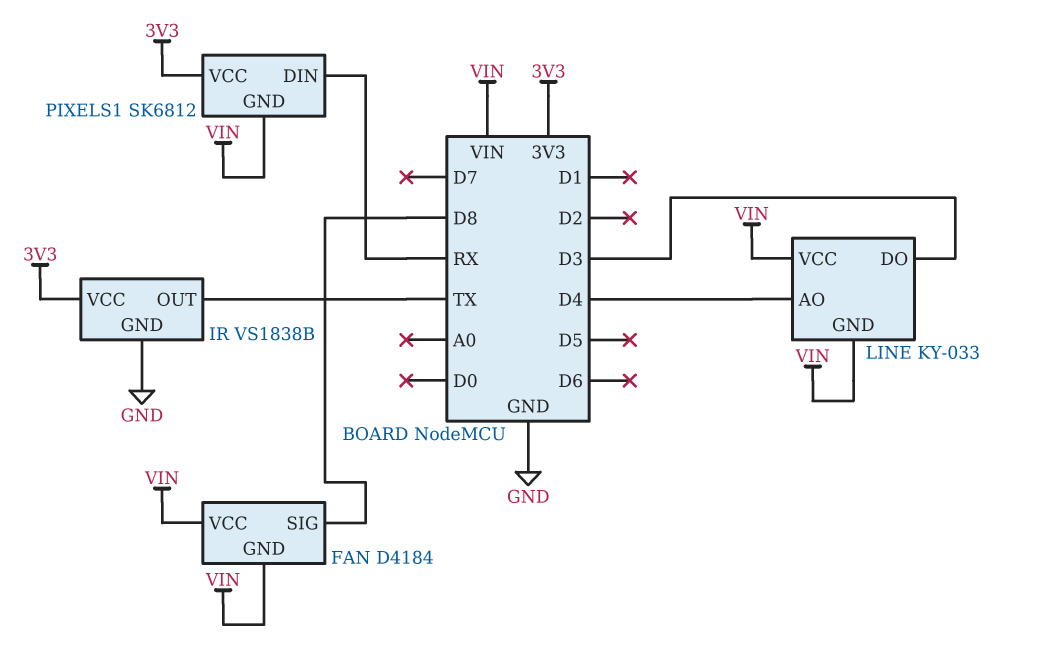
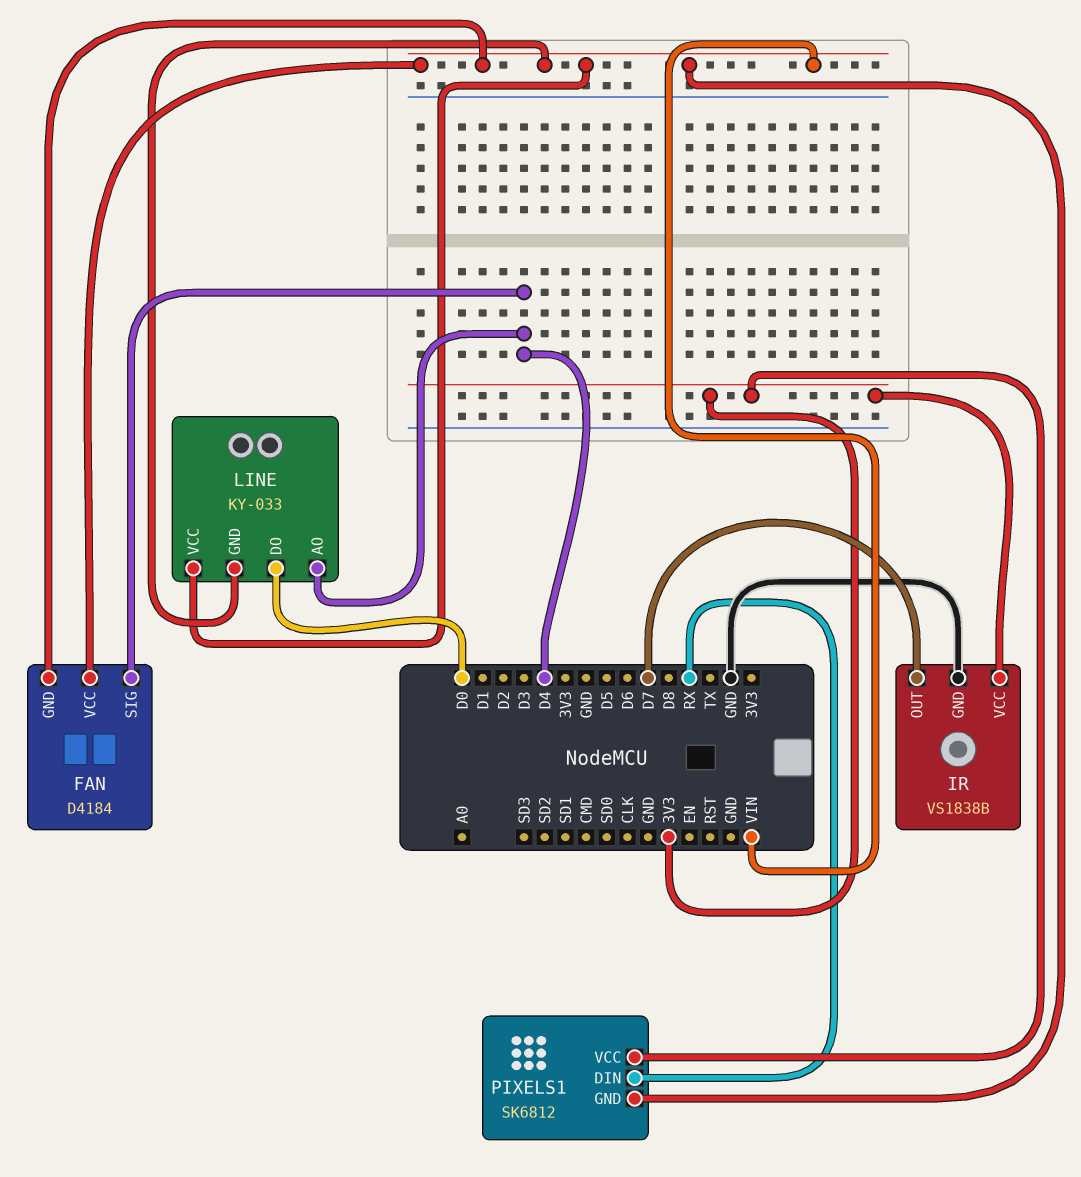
FAN pin SIG: D8 -> D4
IR pin OUT: TX -> D7
LINE pin DO: D3 -> D0

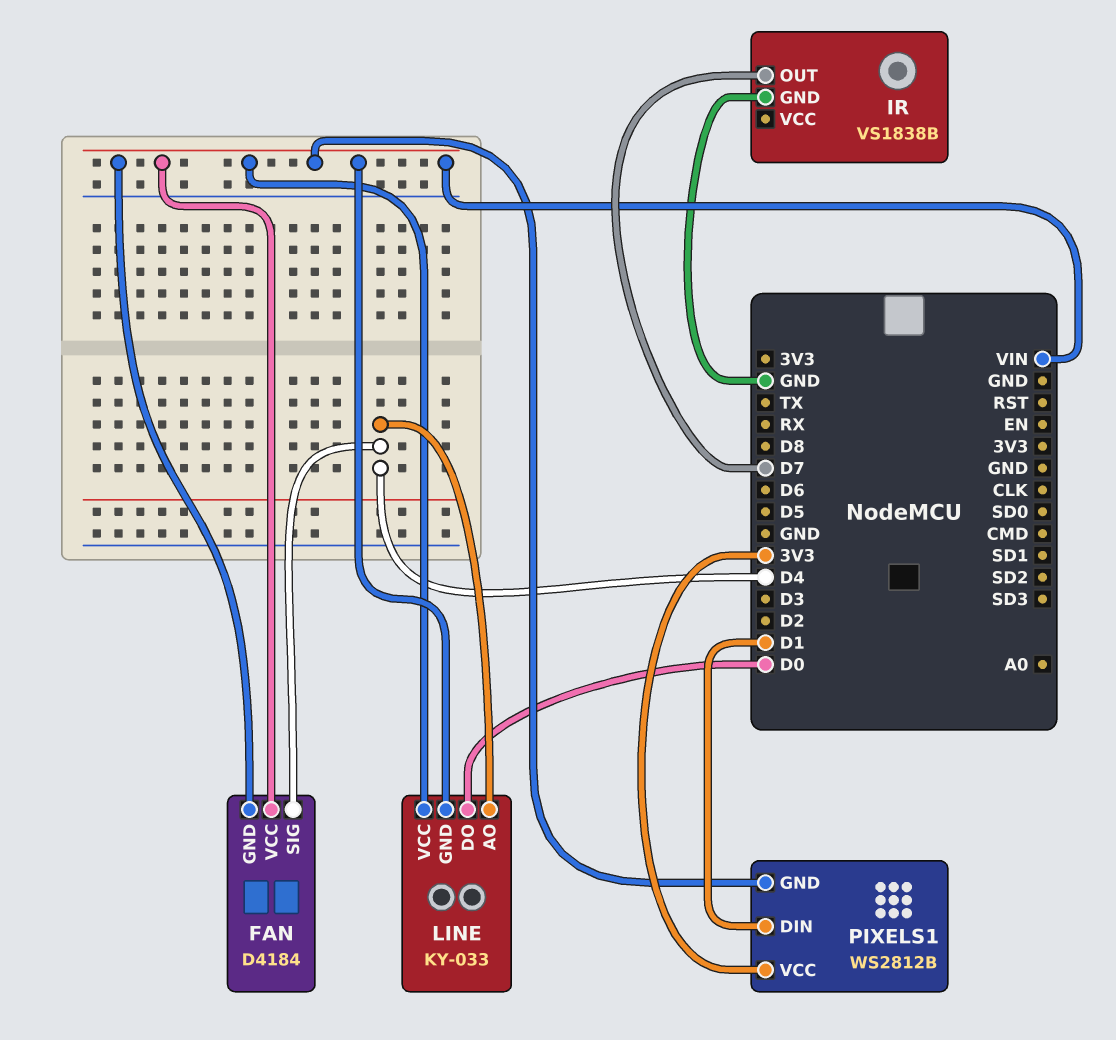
IR pin VCC: 3V3 -> none
PIXELS1: SK6812 -> WS2812B
PIXELS1 pin DIN: RX -> D1

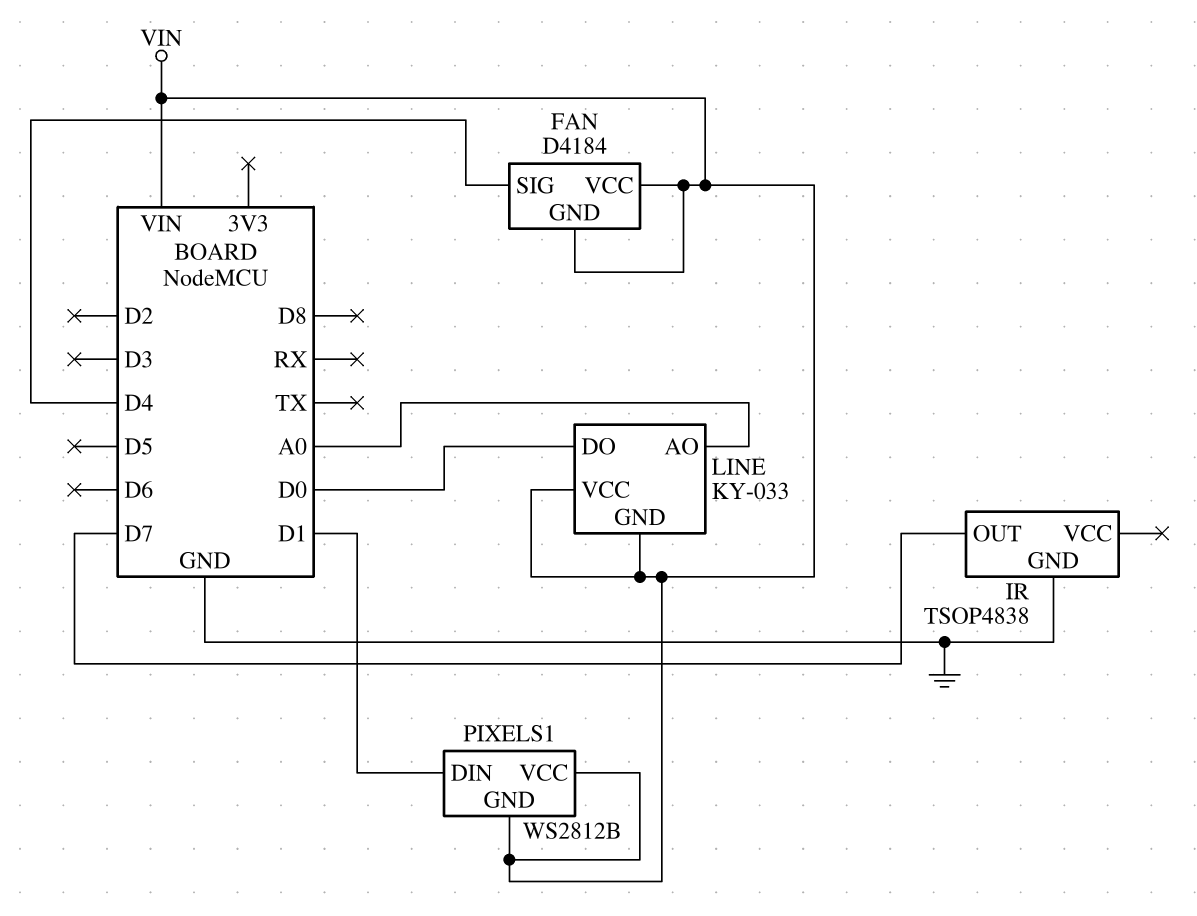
IR: VS1838B -> TSOP4838
LINE pin AO: D4 -> A0
PIXELS1 pin VCC: 3V3 -> VIN

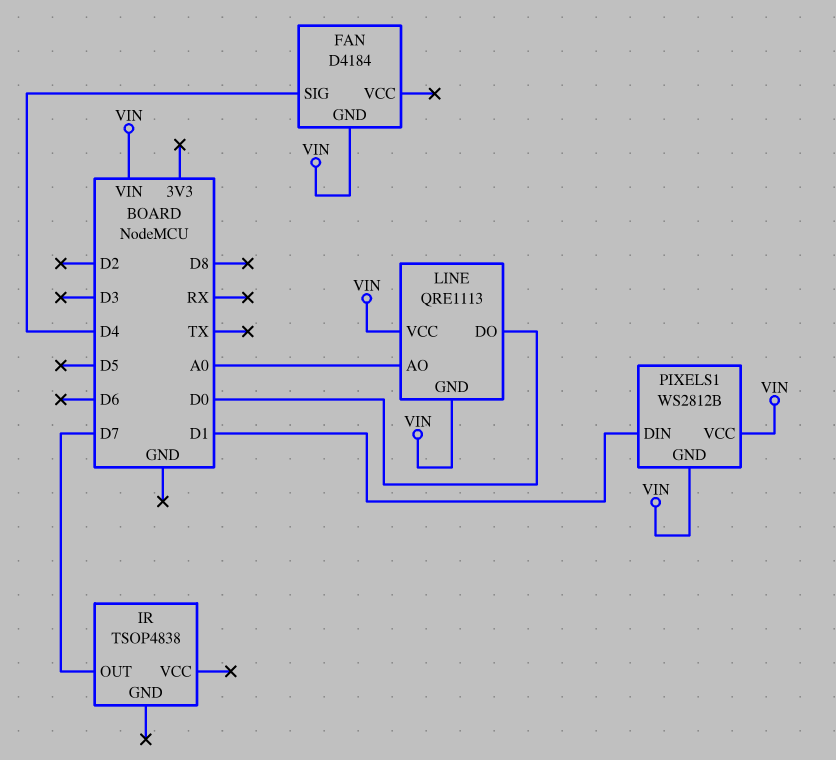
FAN pin VCC: VIN -> none
IR pin GND: GND -> none
LINE: KY-033 -> QRE1113

